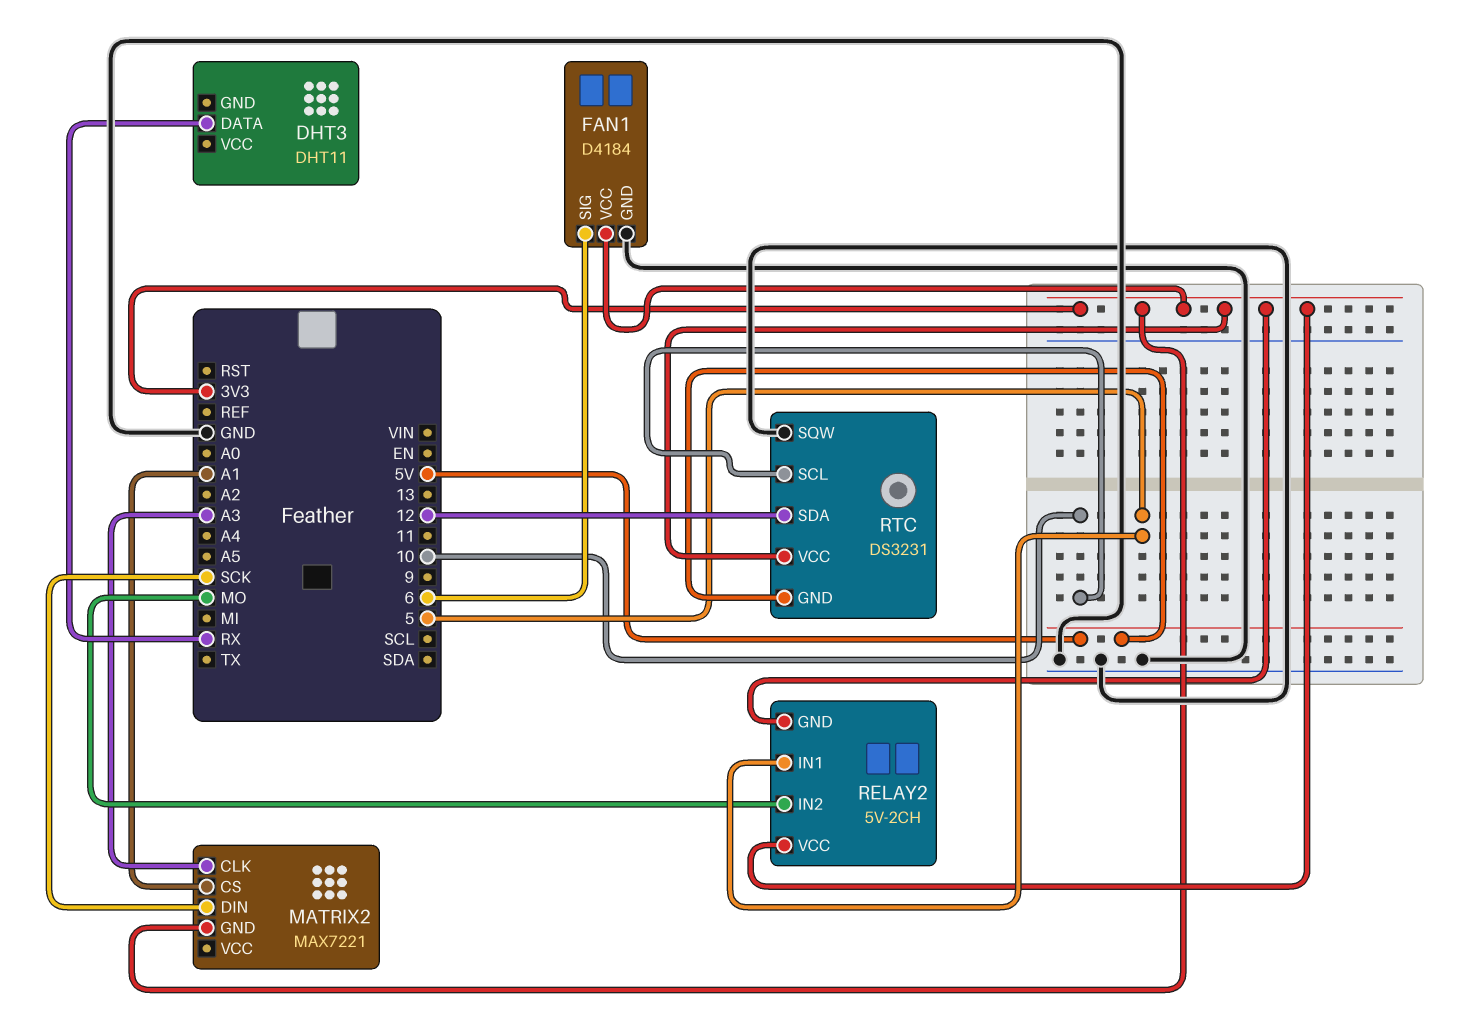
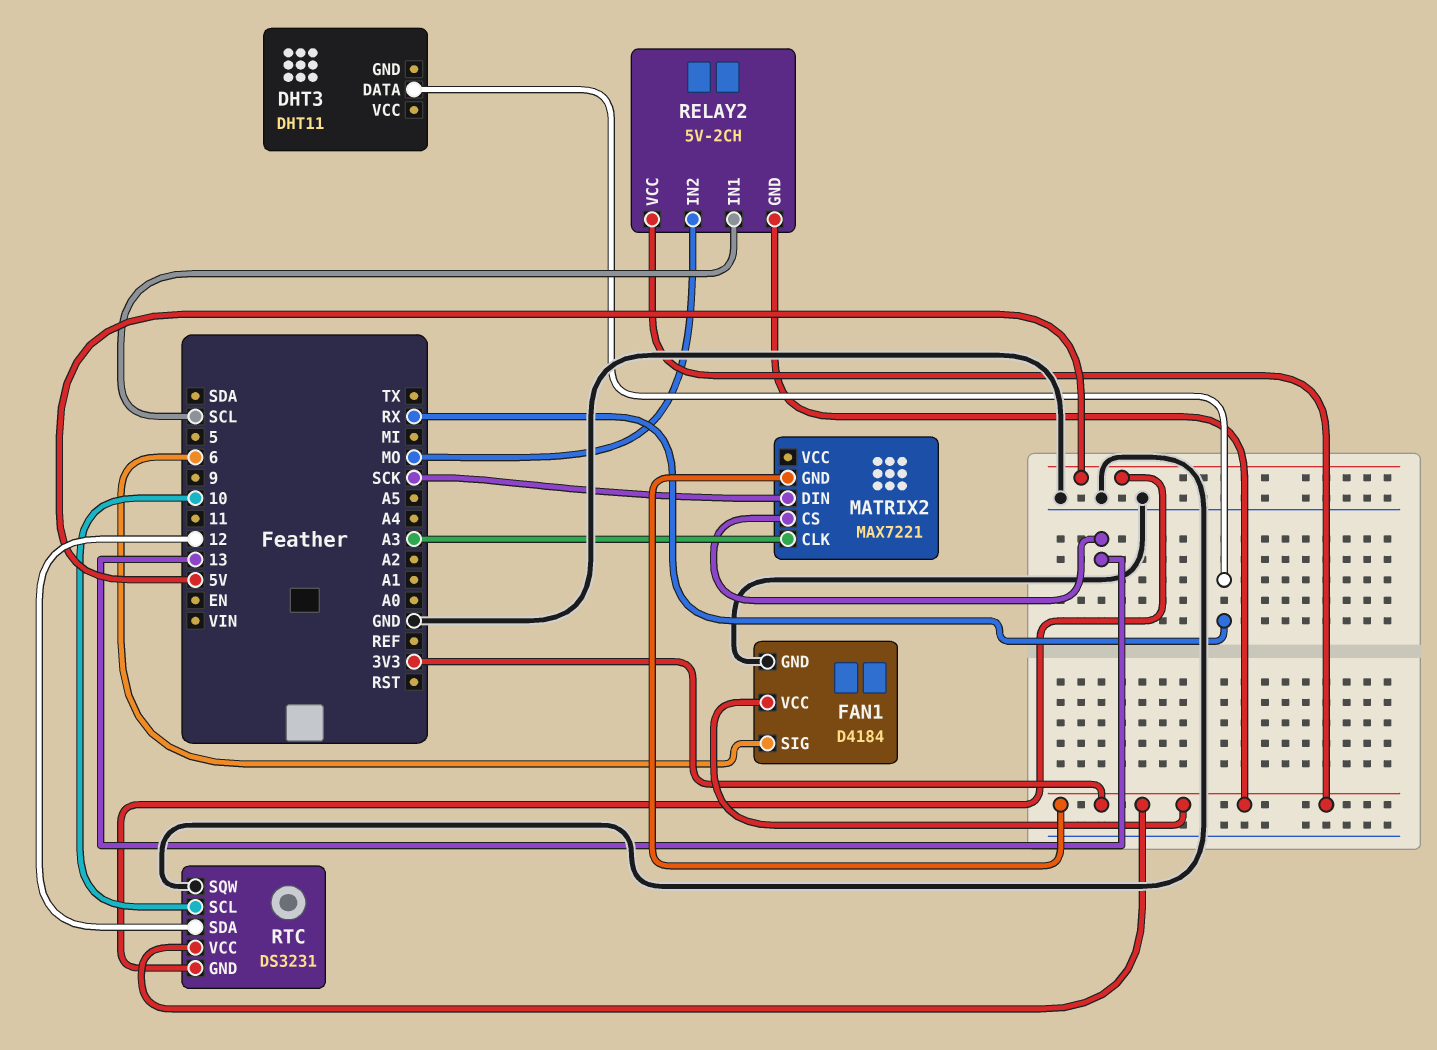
MATRIX2 pin CS: A1 -> 13
RELAY2 pin IN1: 5 -> SCL

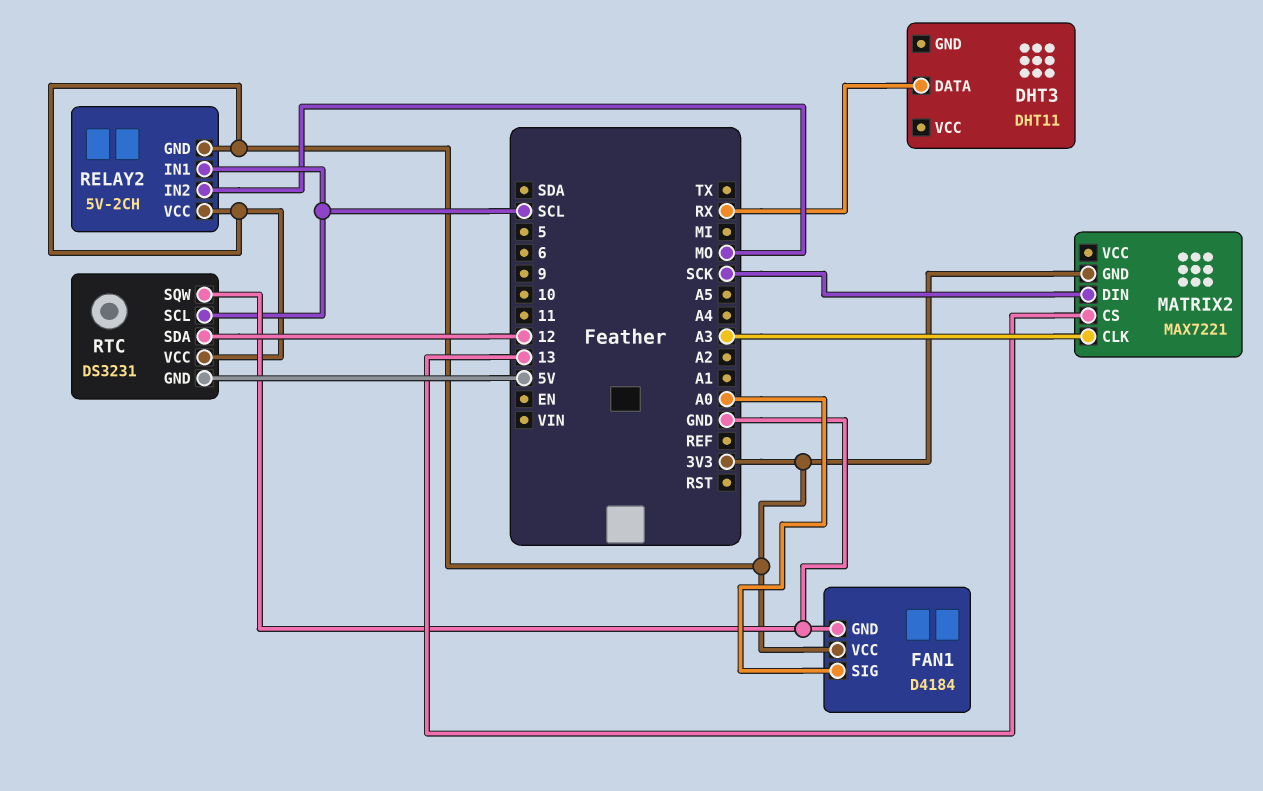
FAN1 pin SIG: 6 -> A0
RTC pin SCL: 10 -> SCL

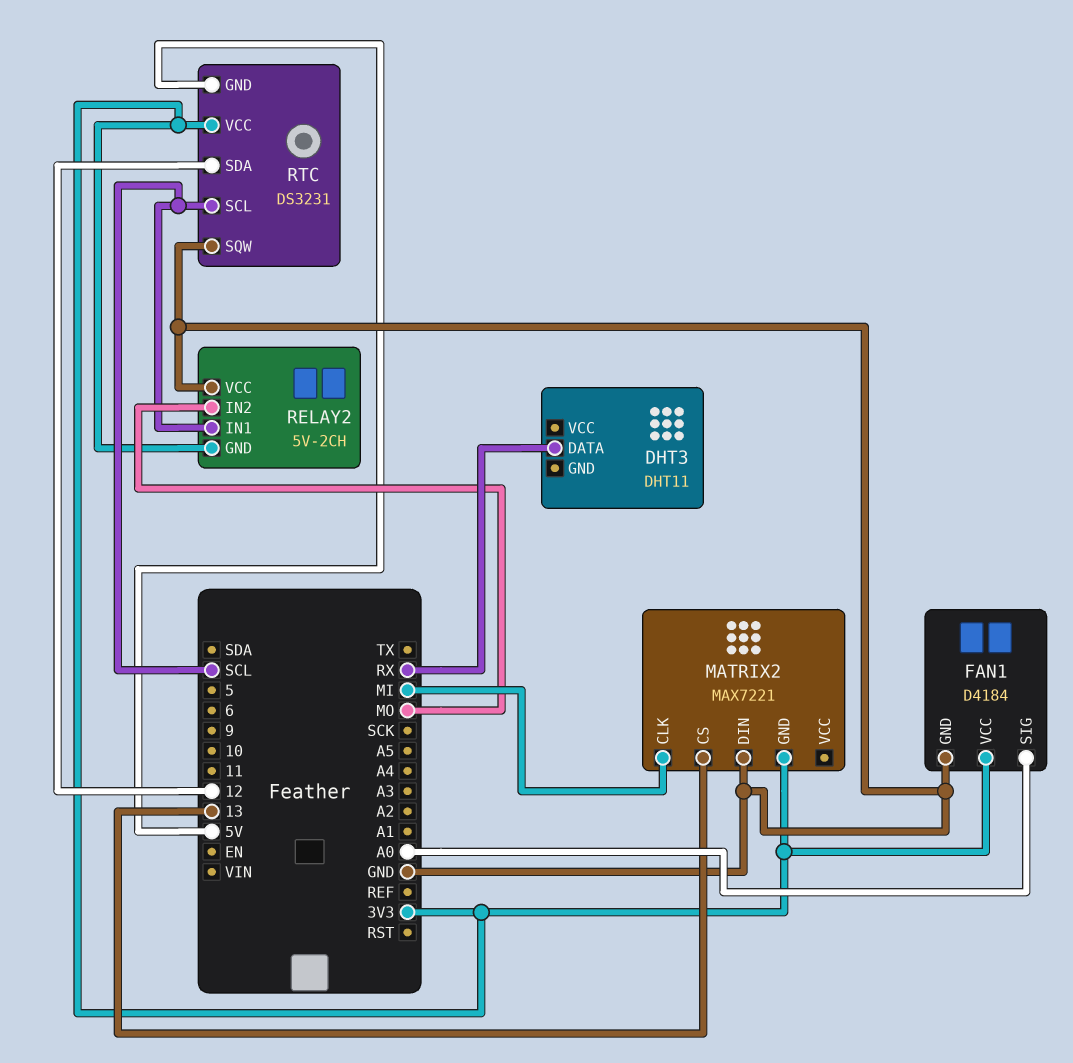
MATRIX2 pin CLK: A3 -> MI
MATRIX2 pin DIN: SCK -> GND
RELAY2 pin VCC: 3V3 -> GND

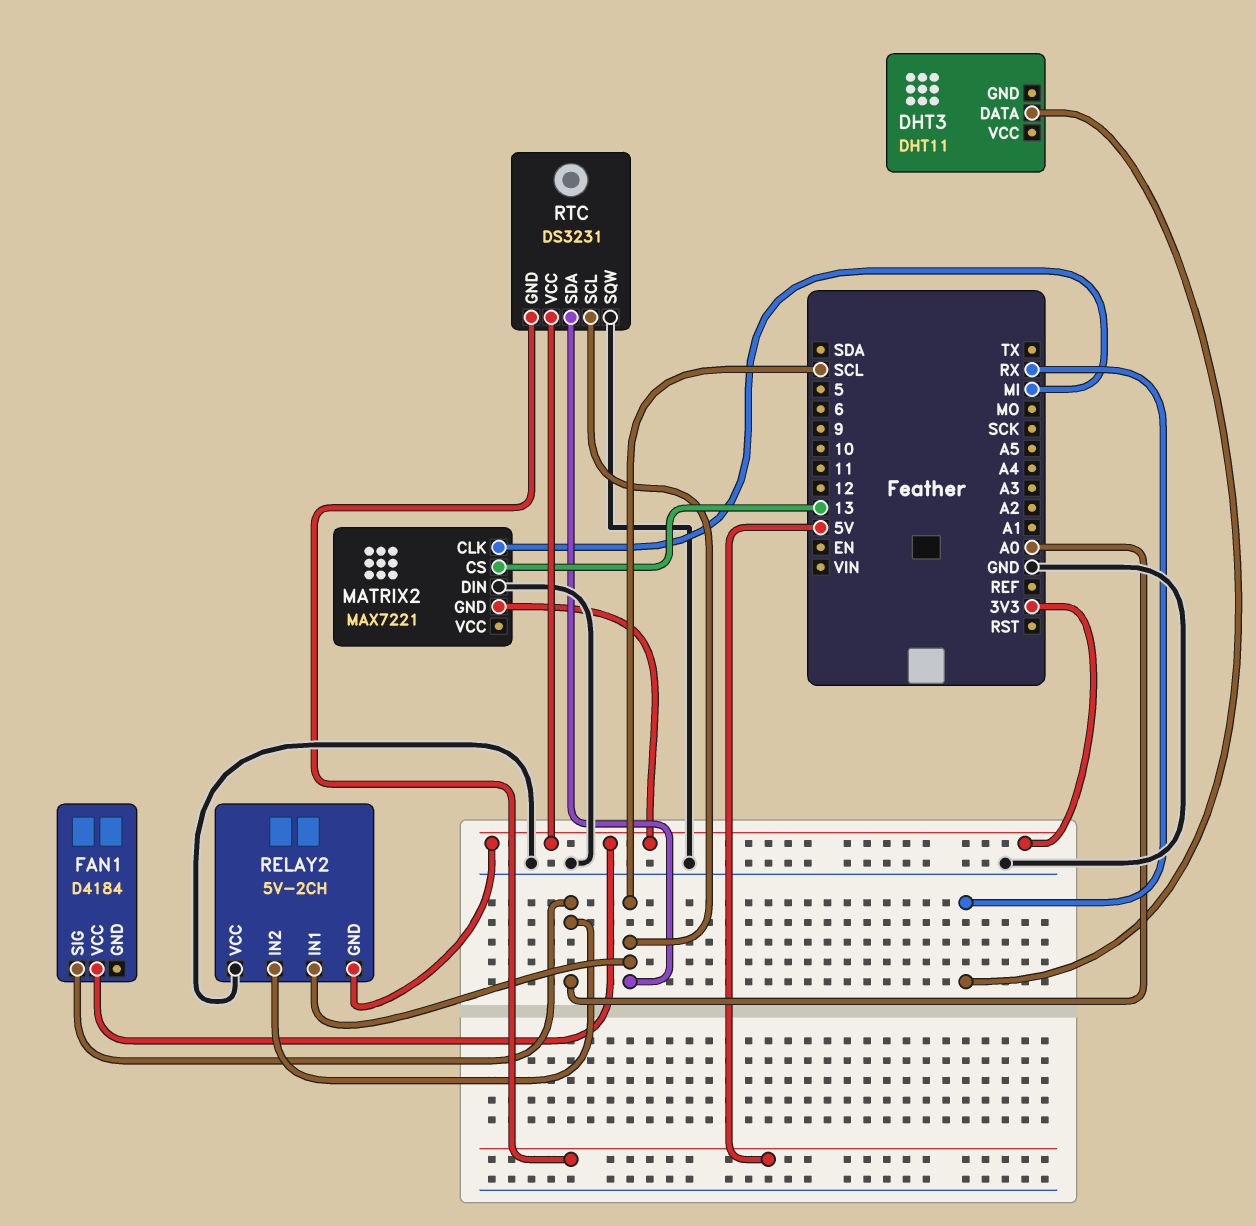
FAN1 pin GND: GND -> none
RELAY2 pin IN2: MO -> A0
RTC pin SDA: 12 -> SCL

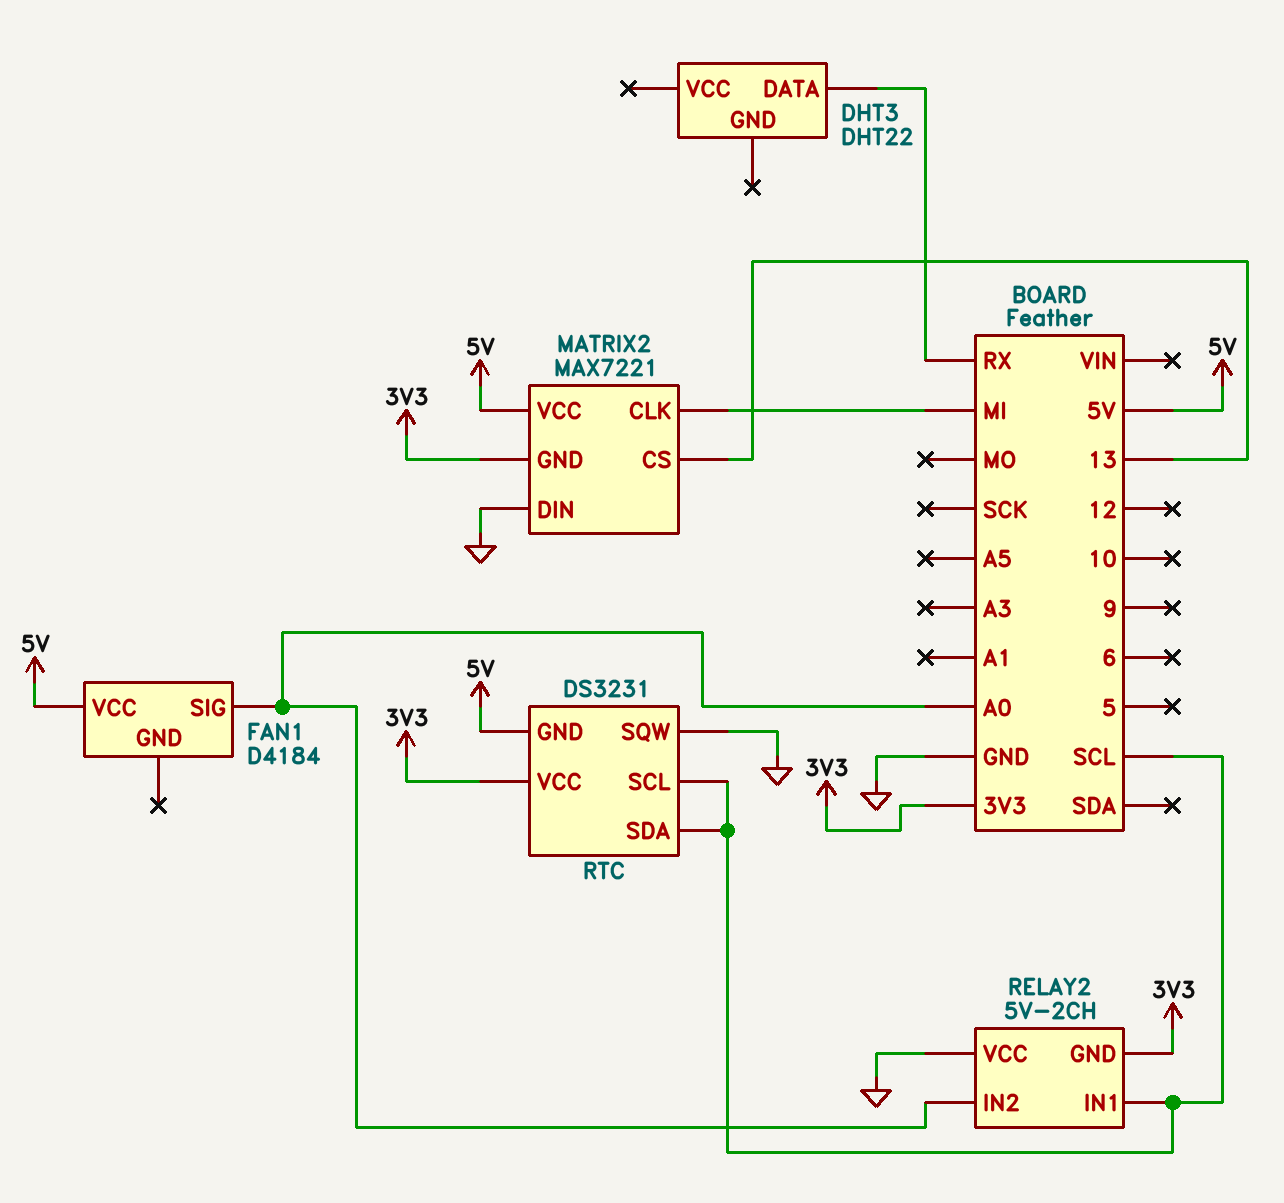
DHT3: DHT11 -> DHT22
FAN1 pin VCC: 3V3 -> 5V
MATRIX2 pin VCC: none -> 5V

